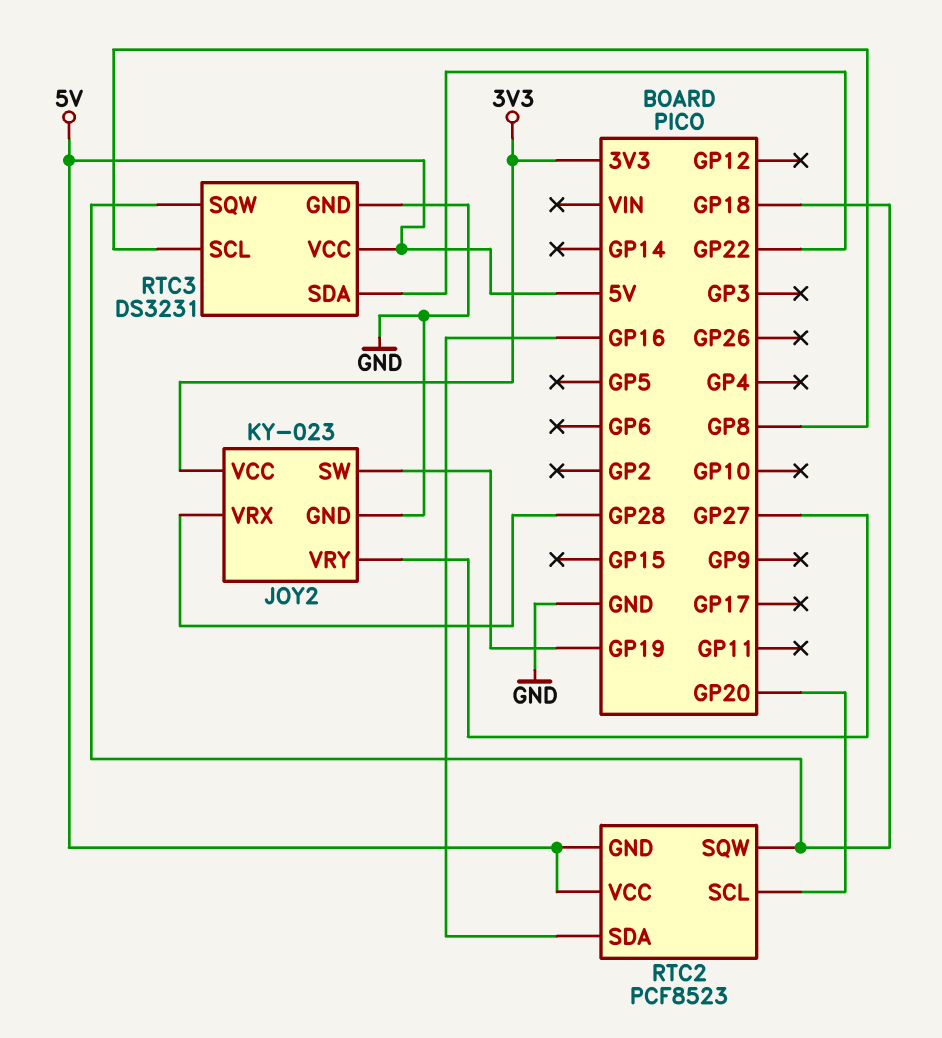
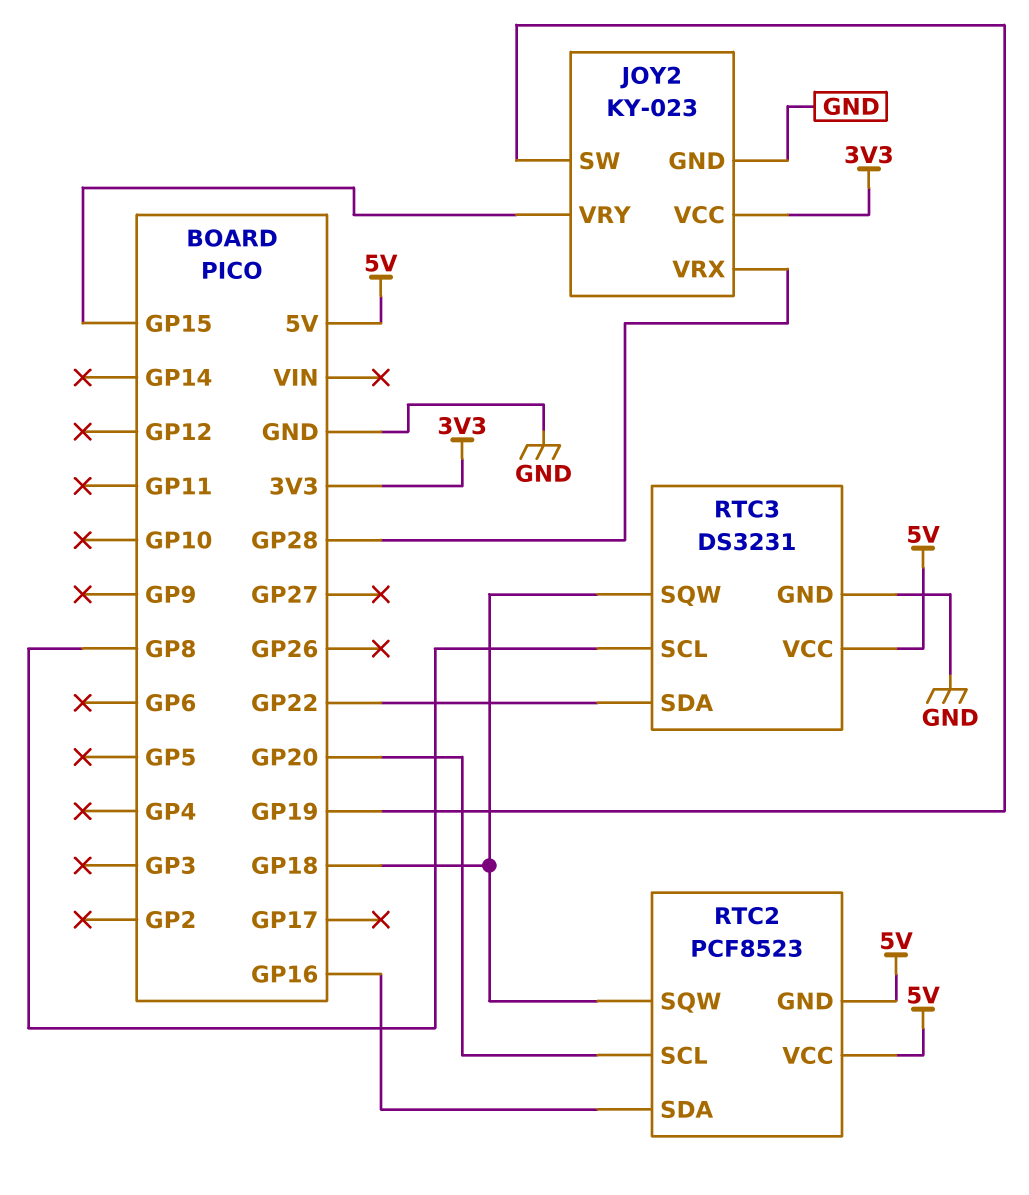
JOY2 pin VRY: GP27 -> GP15

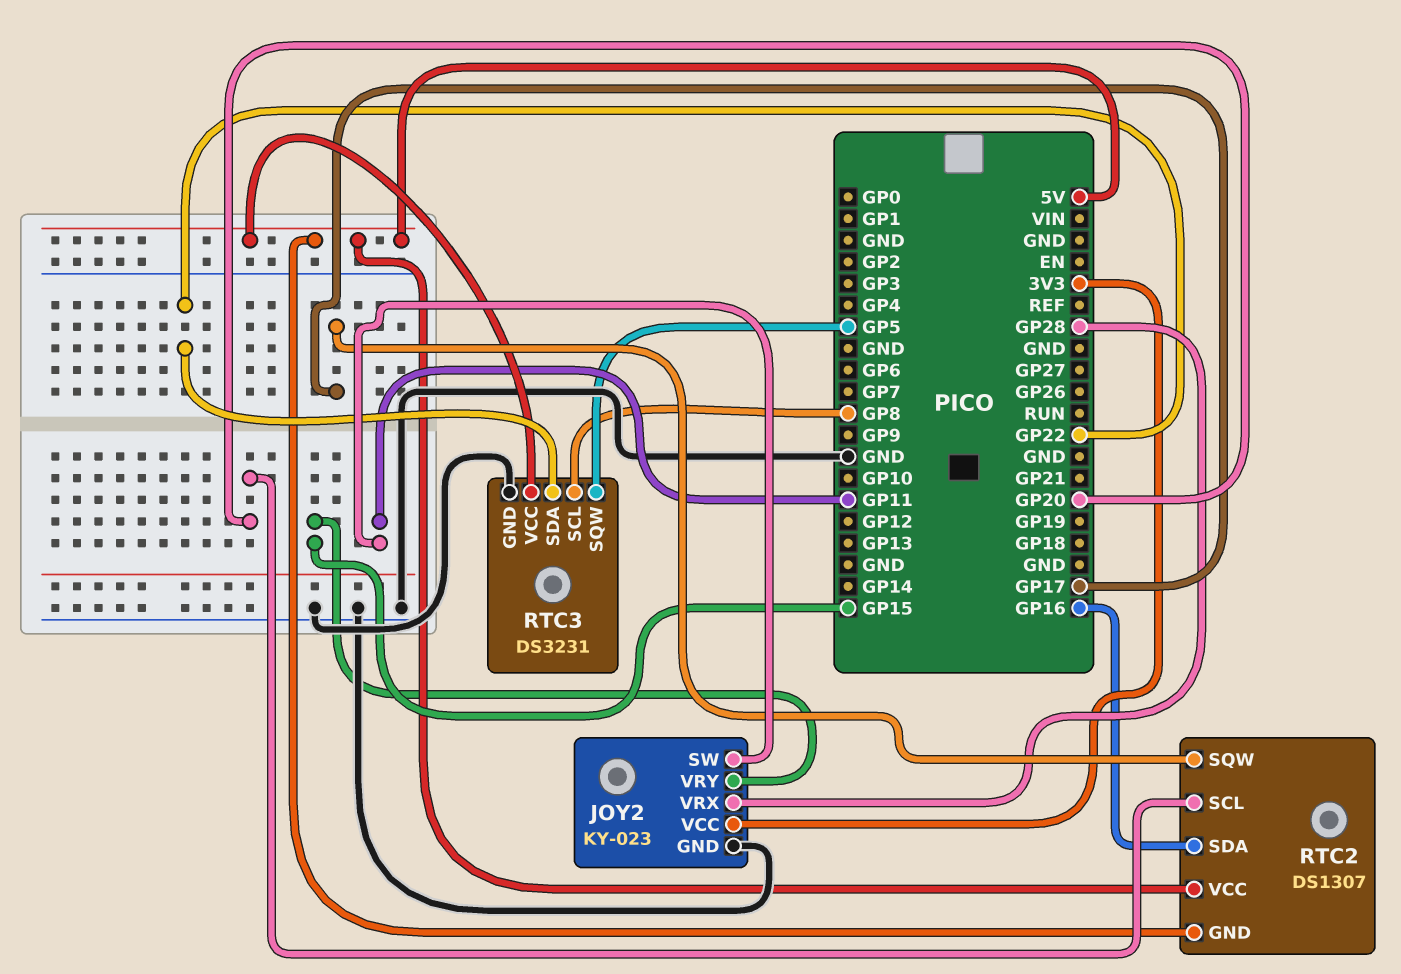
JOY2 pin SW: GP19 -> GP11
RTC2: PCF8523 -> DS1307
RTC2 pin SQW: GP18 -> GP17
RTC3 pin SQW: GP18 -> GP5

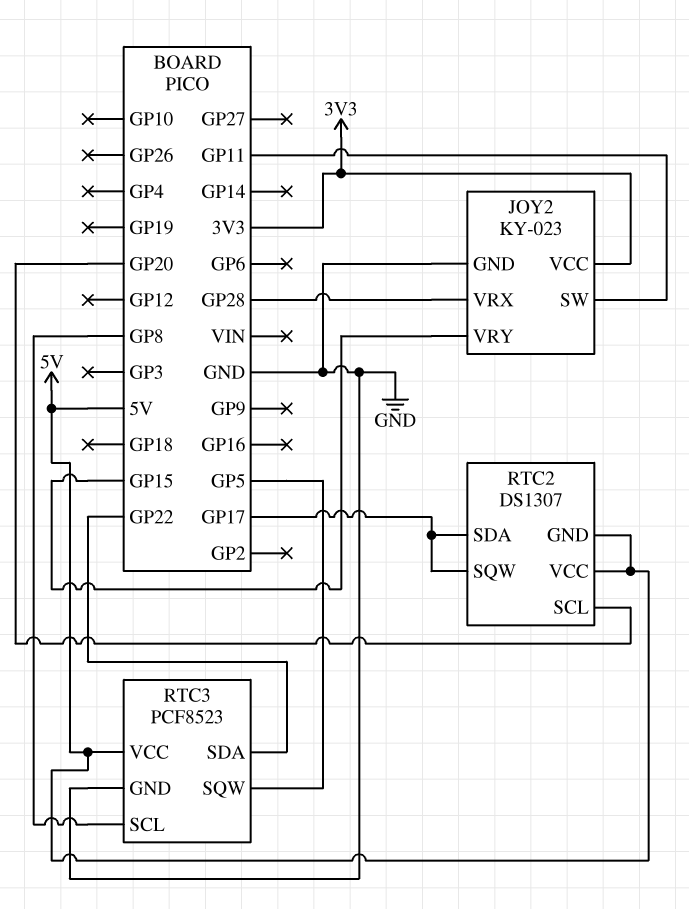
RTC2 pin SDA: GP16 -> GP17
RTC3: DS3231 -> PCF8523

